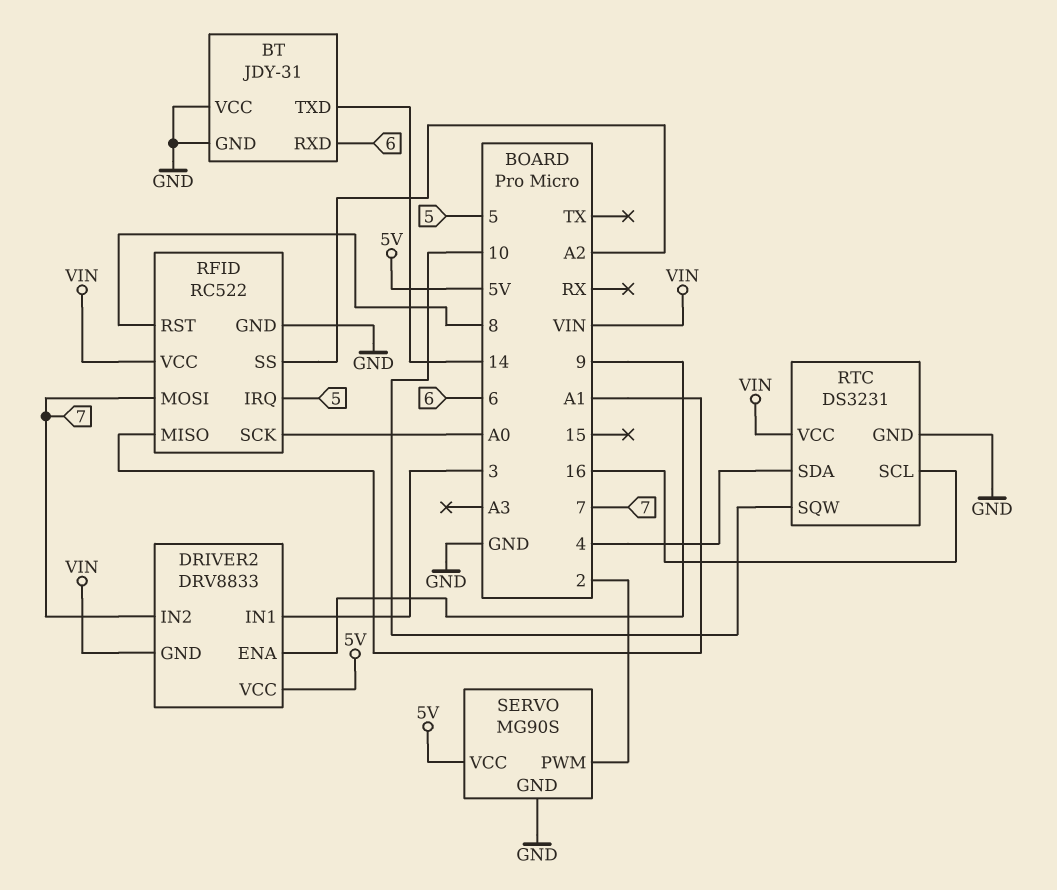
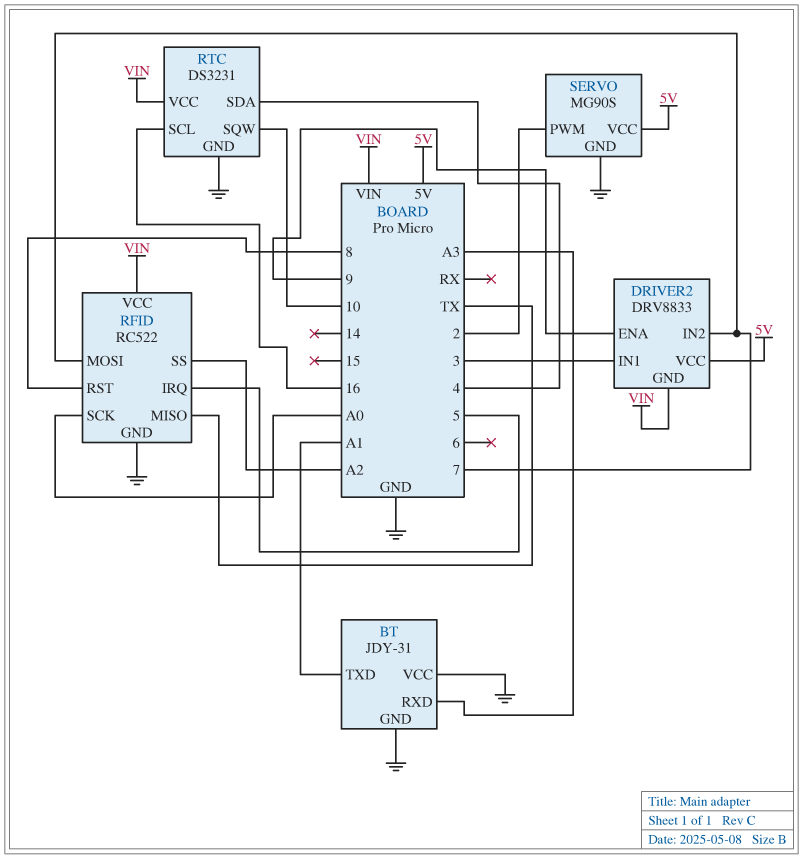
BT pin RXD: 6 -> A3
BT pin TXD: 14 -> A1
RFID pin MISO: A1 -> TX

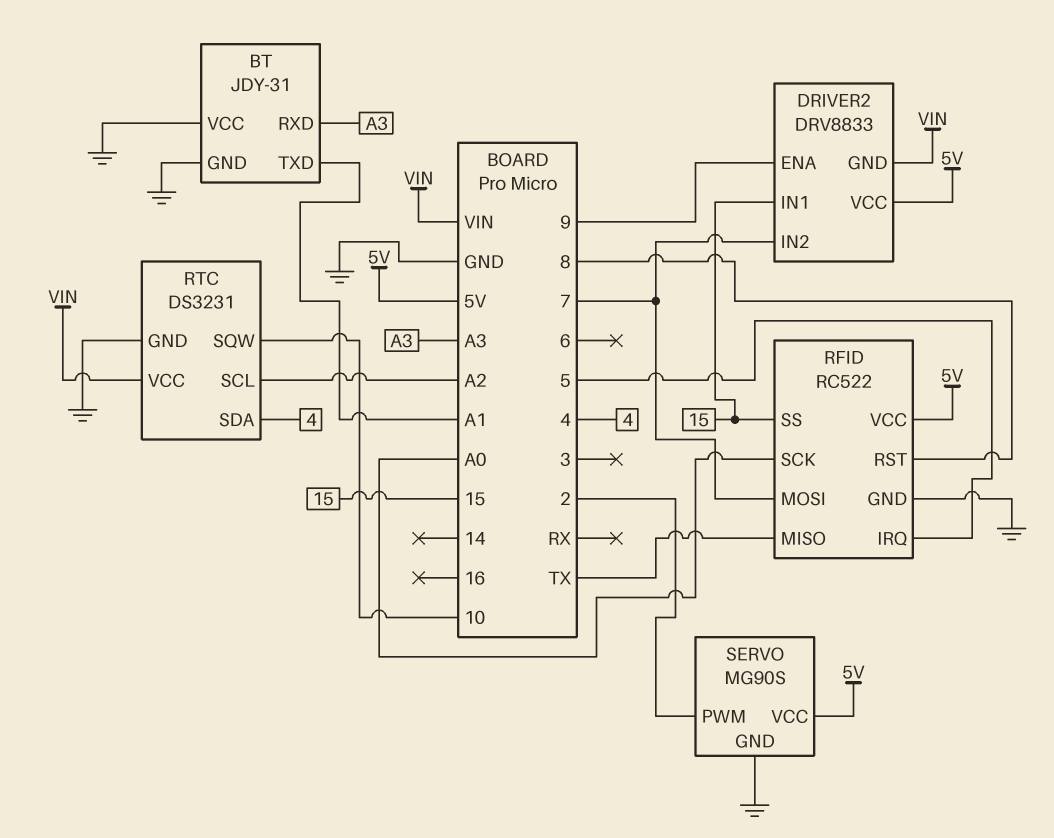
DRIVER2 pin IN1: 3 -> 15
RFID pin SS: A2 -> 15
RFID pin VCC: VIN -> 5V
RTC pin SCL: 16 -> A2

